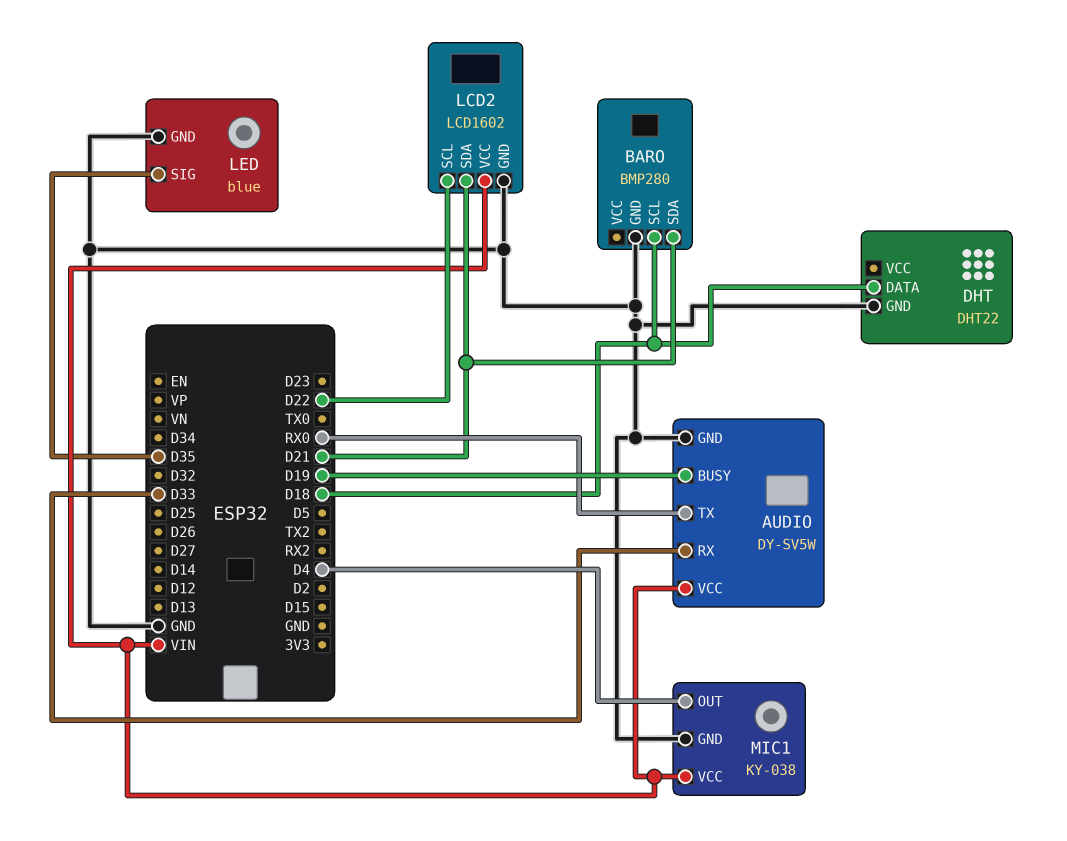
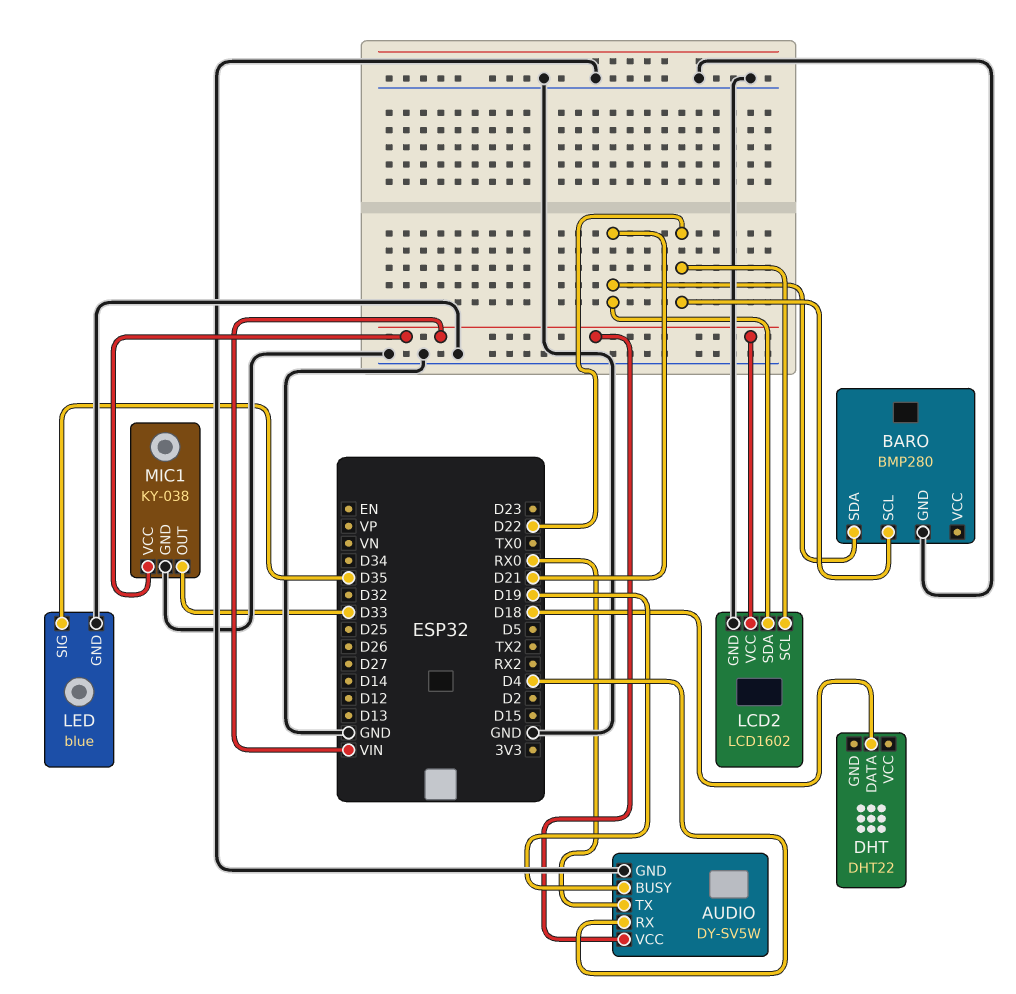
AUDIO pin RX: D33 -> D4
BARO pin SCL: D18 -> D22
DHT pin GND: GND -> none
MIC1 pin OUT: D4 -> D33

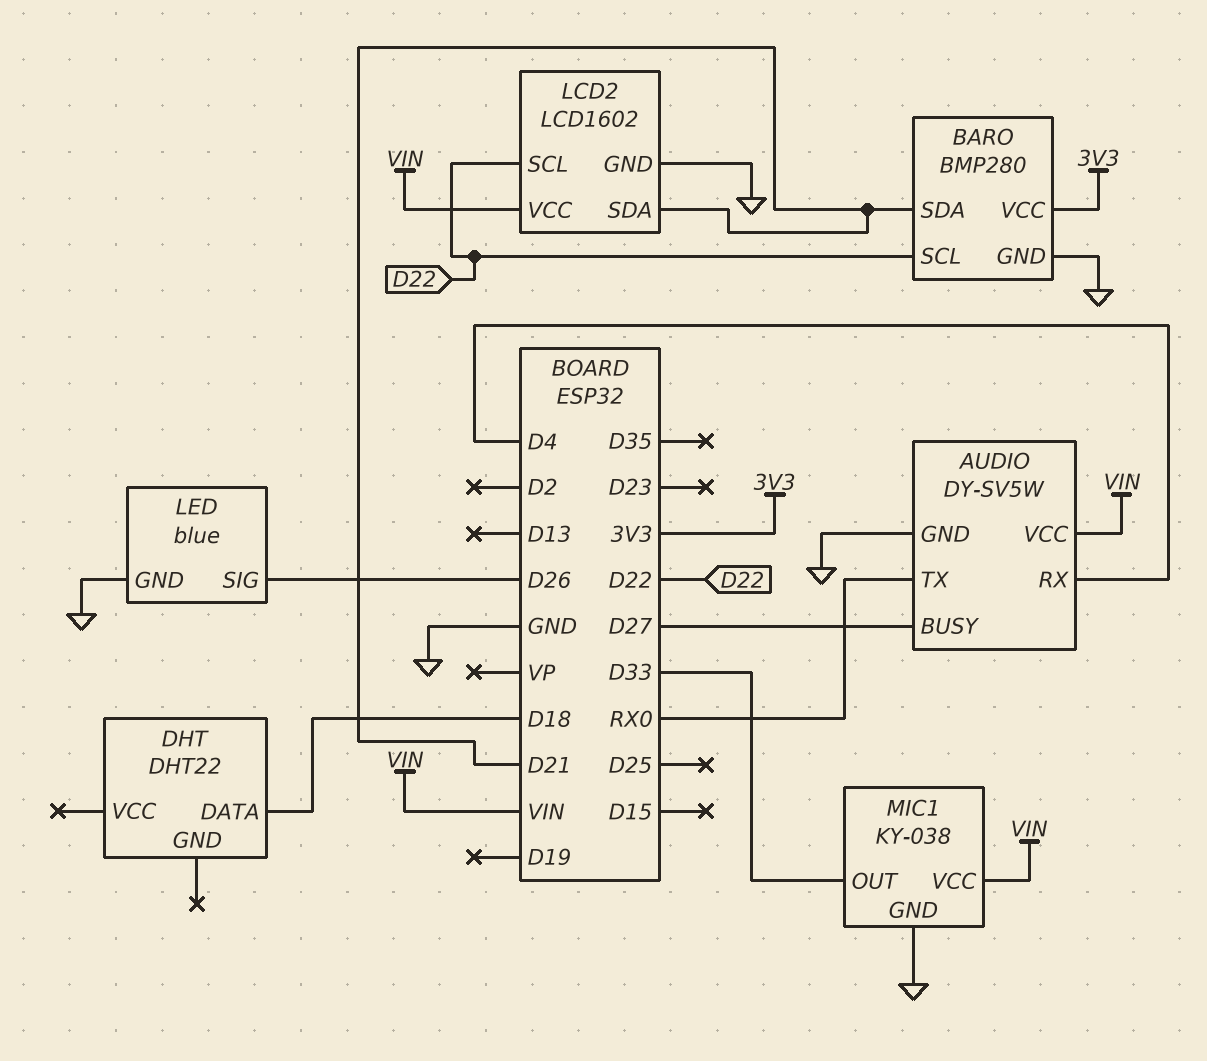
AUDIO pin BUSY: D19 -> D27
BARO pin VCC: none -> 3V3
LED pin SIG: D35 -> D26

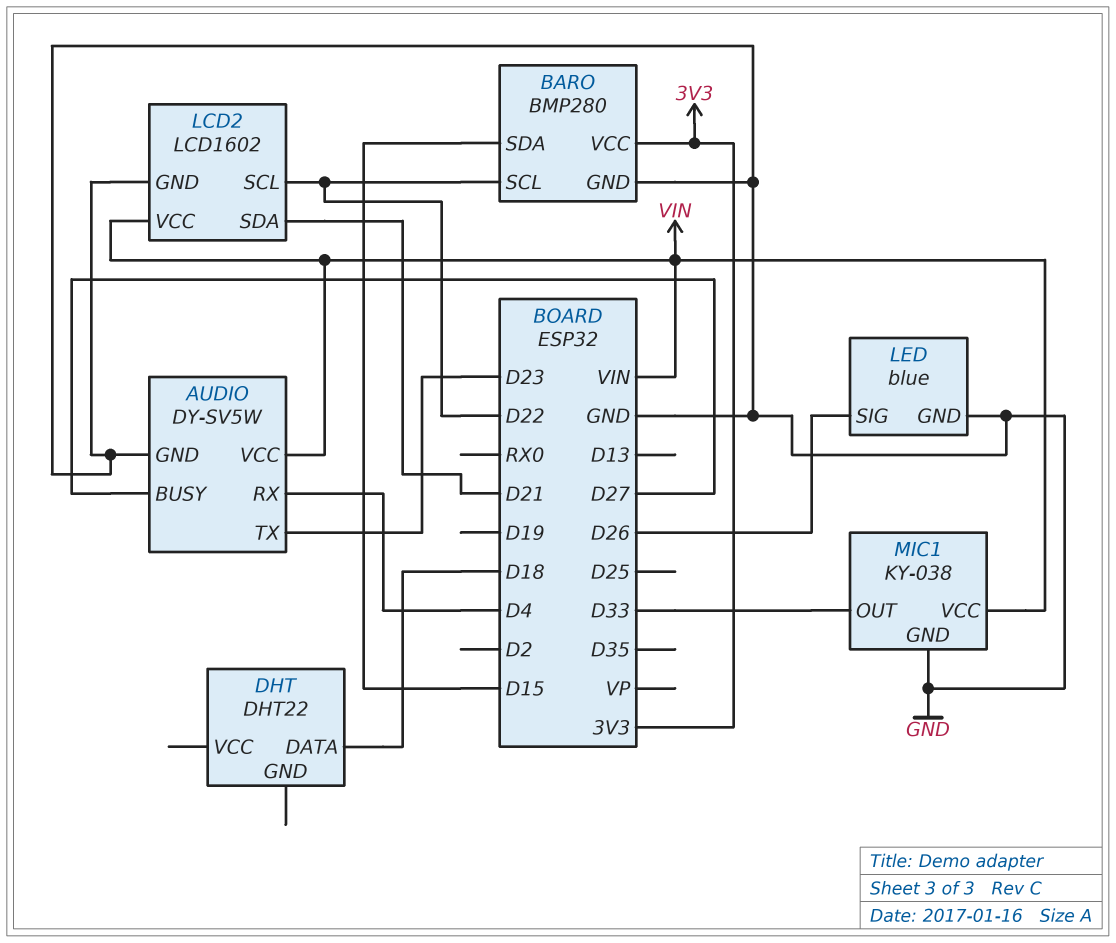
AUDIO pin TX: RX0 -> D23
BARO pin SDA: D21 -> D15

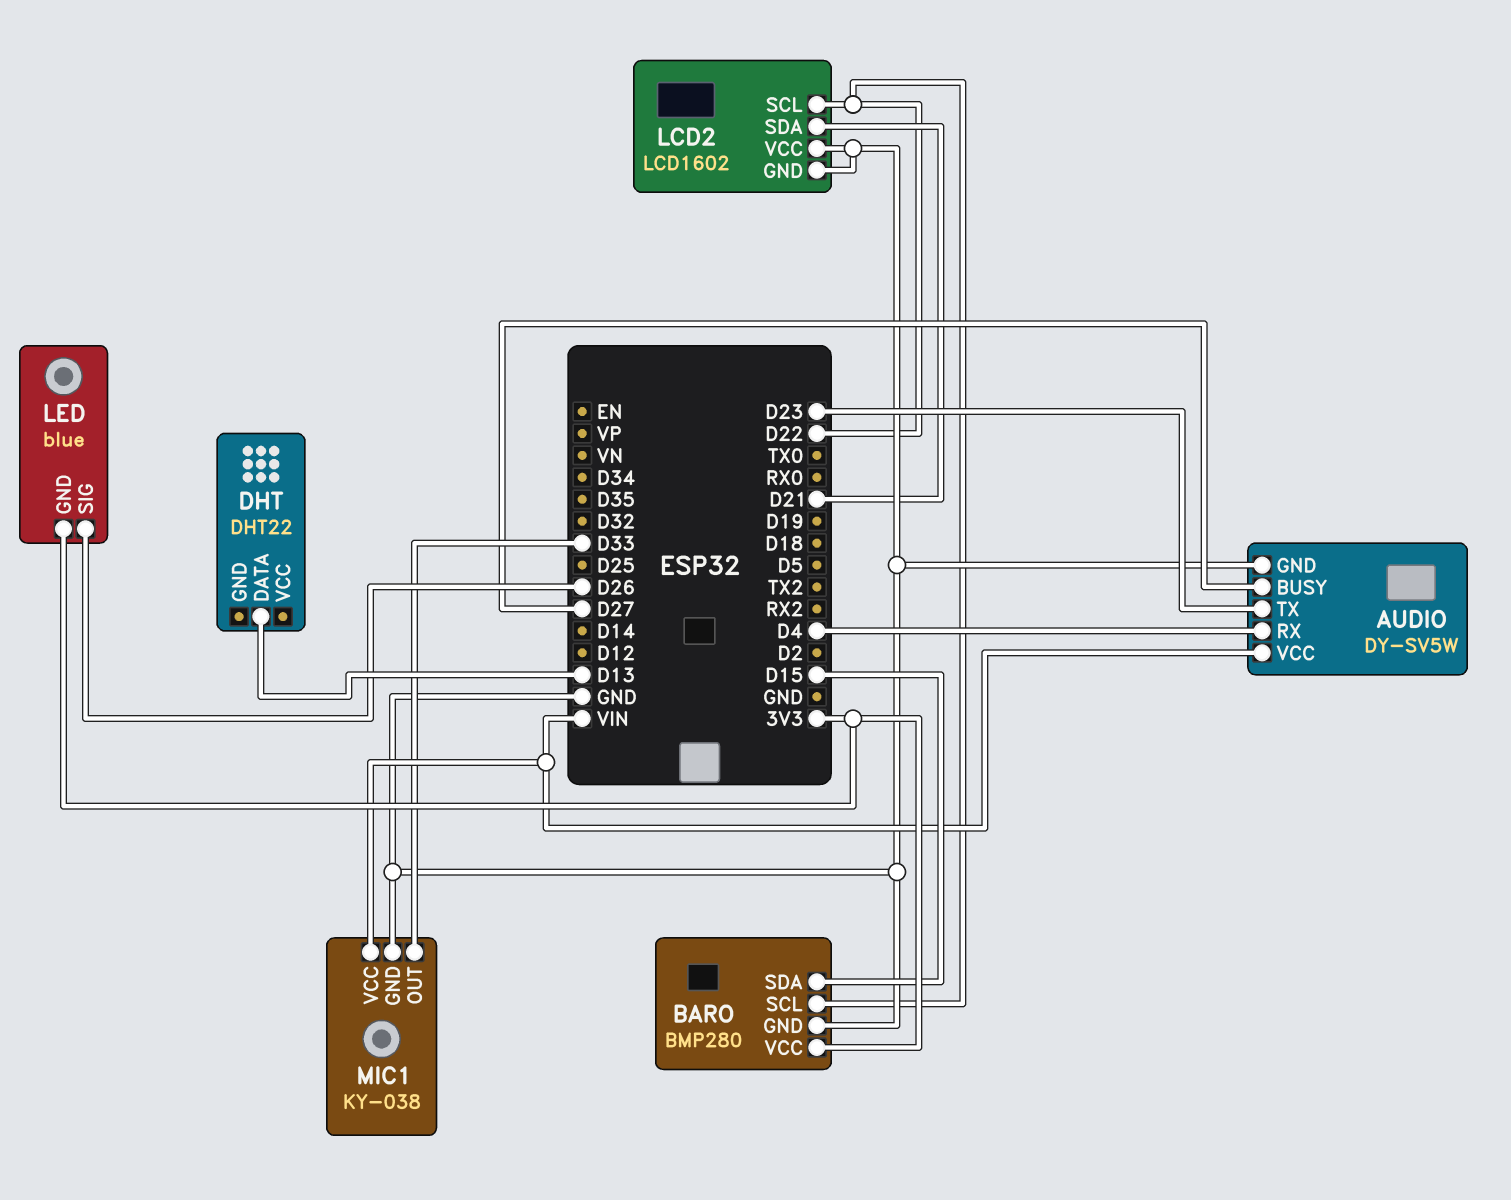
DHT pin DATA: D18 -> D13
LCD2 pin VCC: VIN -> GND
LED pin GND: GND -> 3V3

